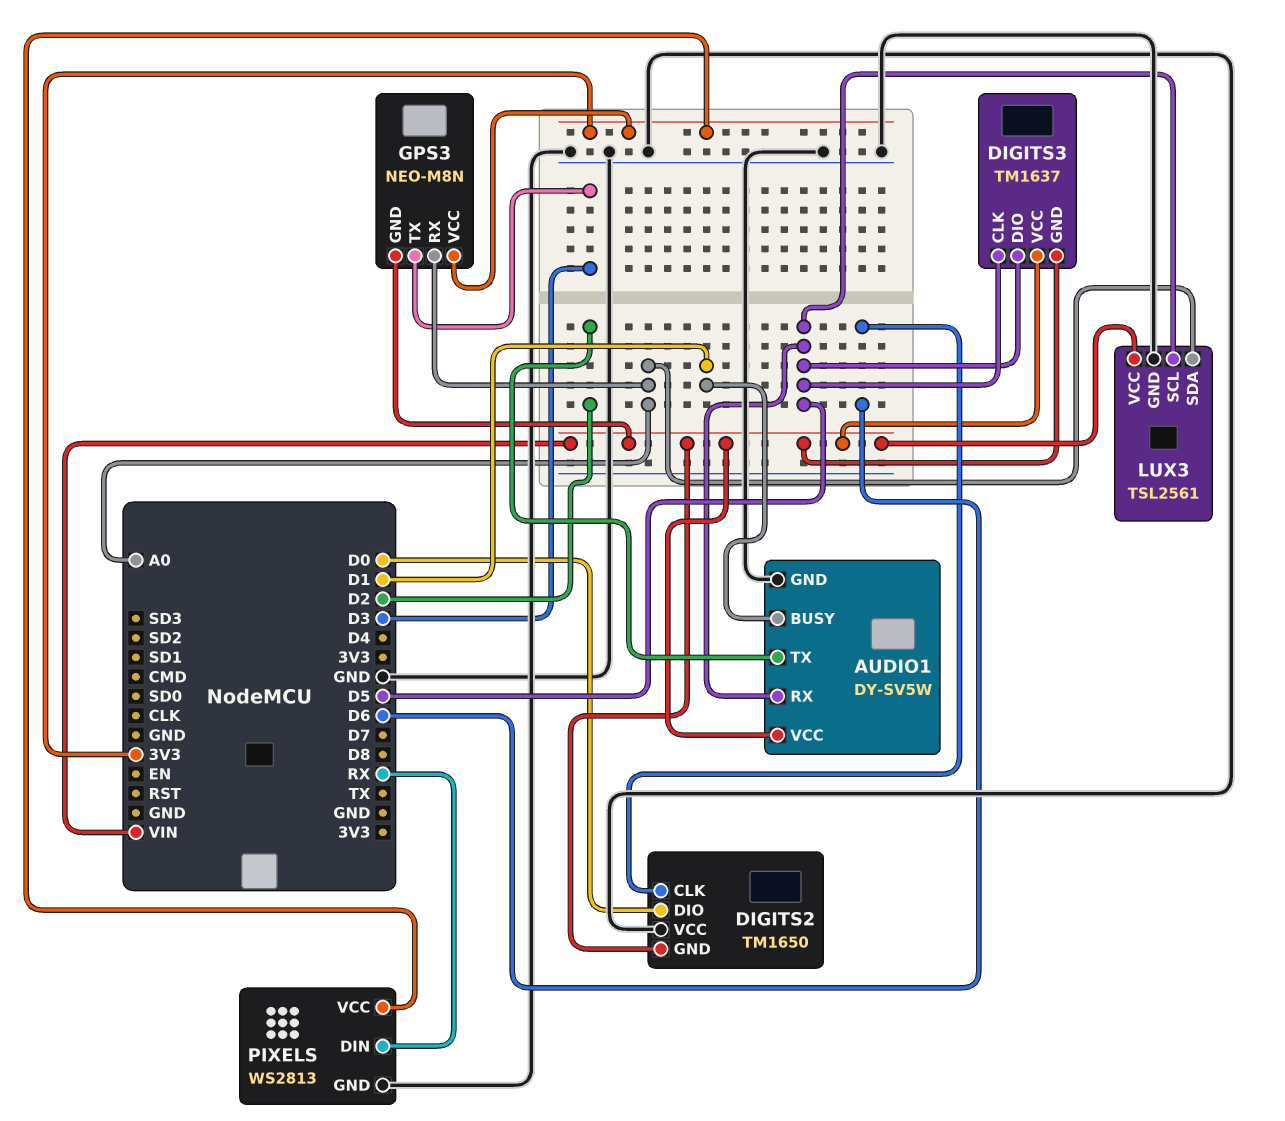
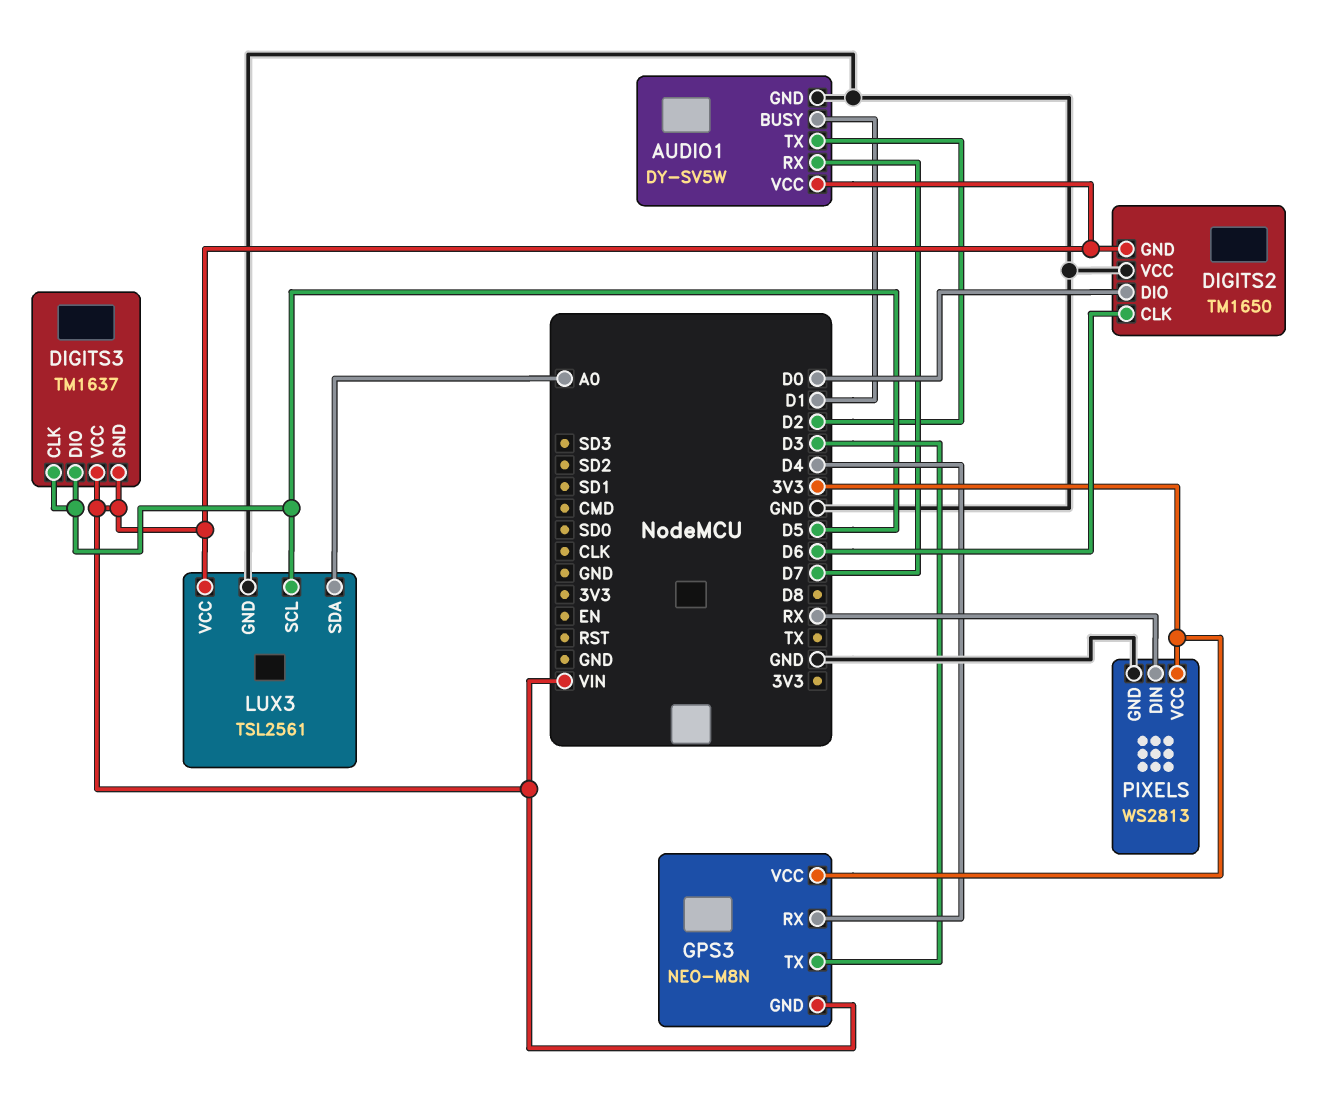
AUDIO1 pin RX: D5 -> D7
GPS3 pin RX: A0 -> D4

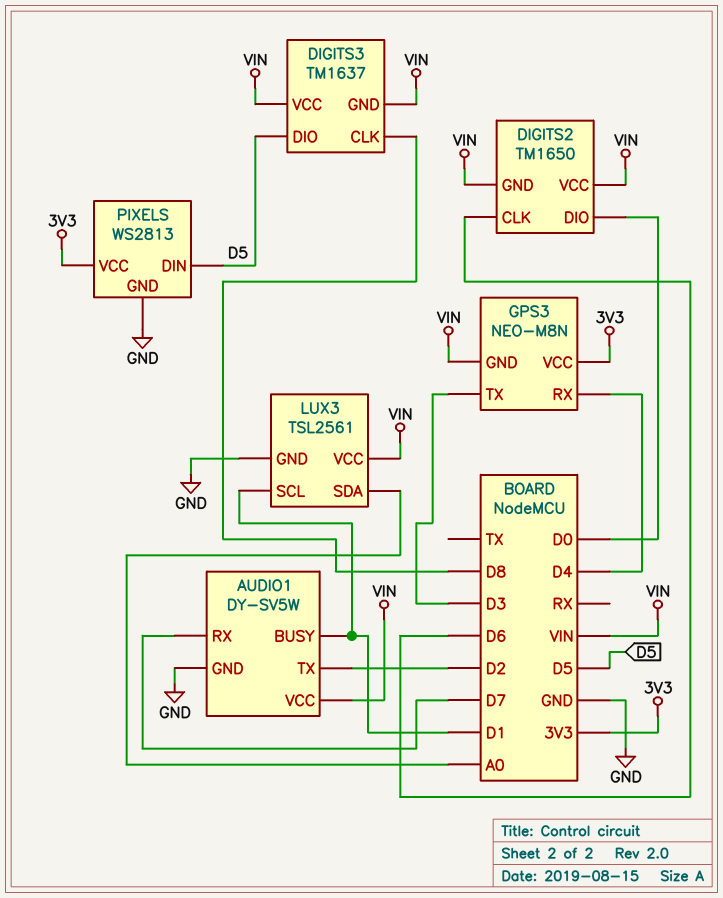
DIGITS2 pin VCC: GND -> VIN
DIGITS3 pin CLK: D5 -> D8
LUX3 pin SCL: D5 -> D1
PIXELS pin DIN: RX -> D5

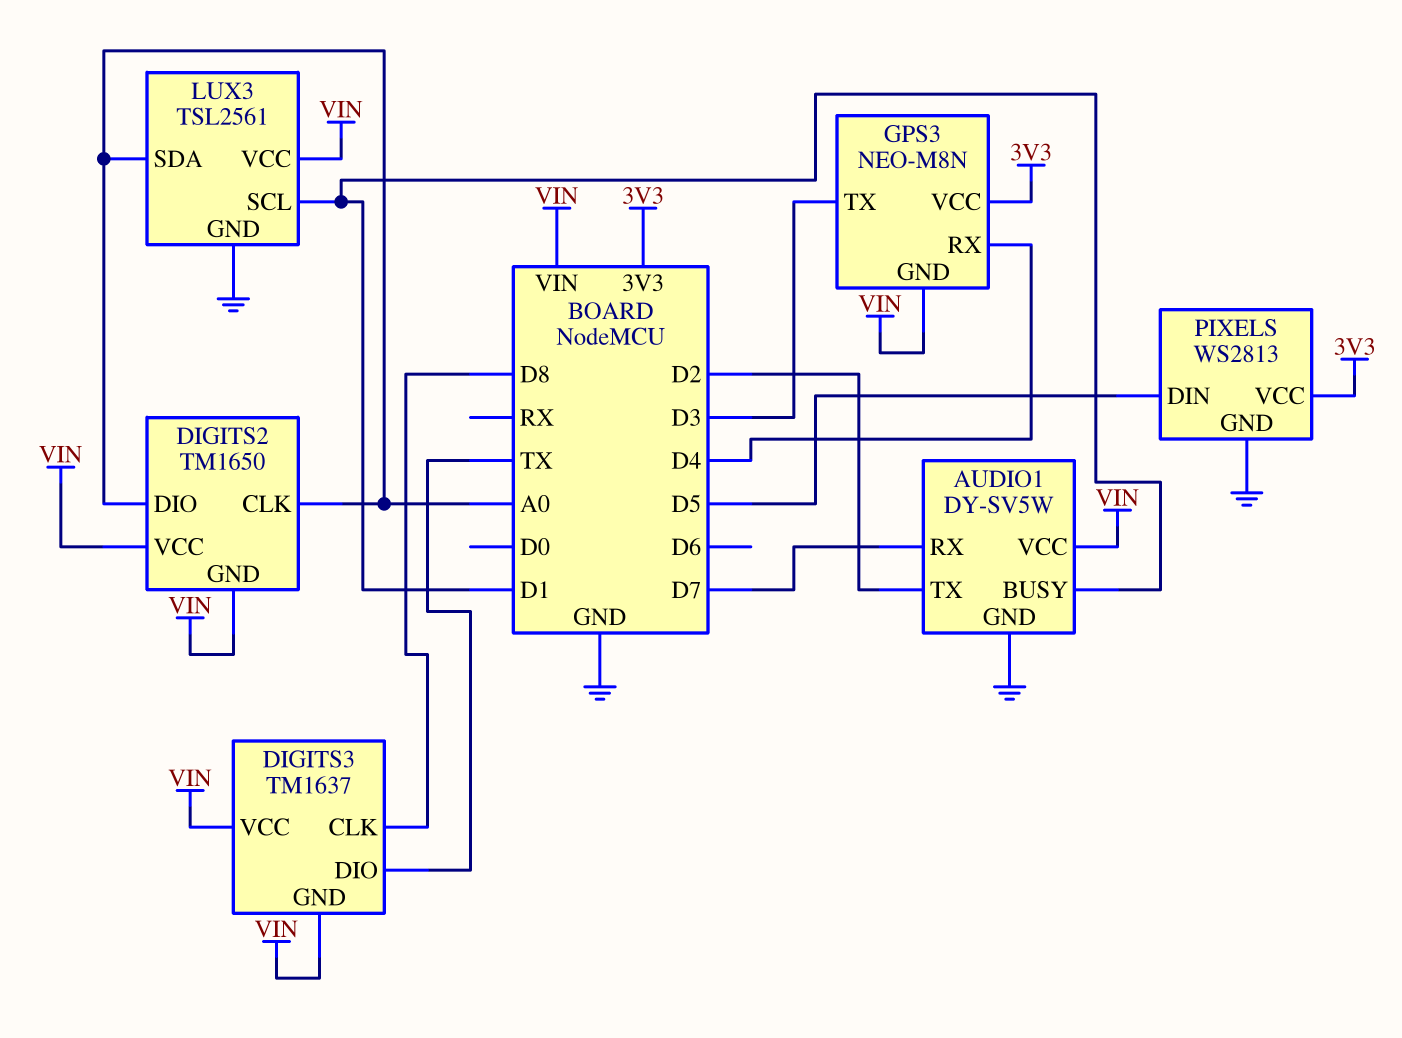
DIGITS2 pin CLK: D6 -> A0
DIGITS2 pin DIO: D0 -> A0
DIGITS3 pin DIO: D5 -> TX

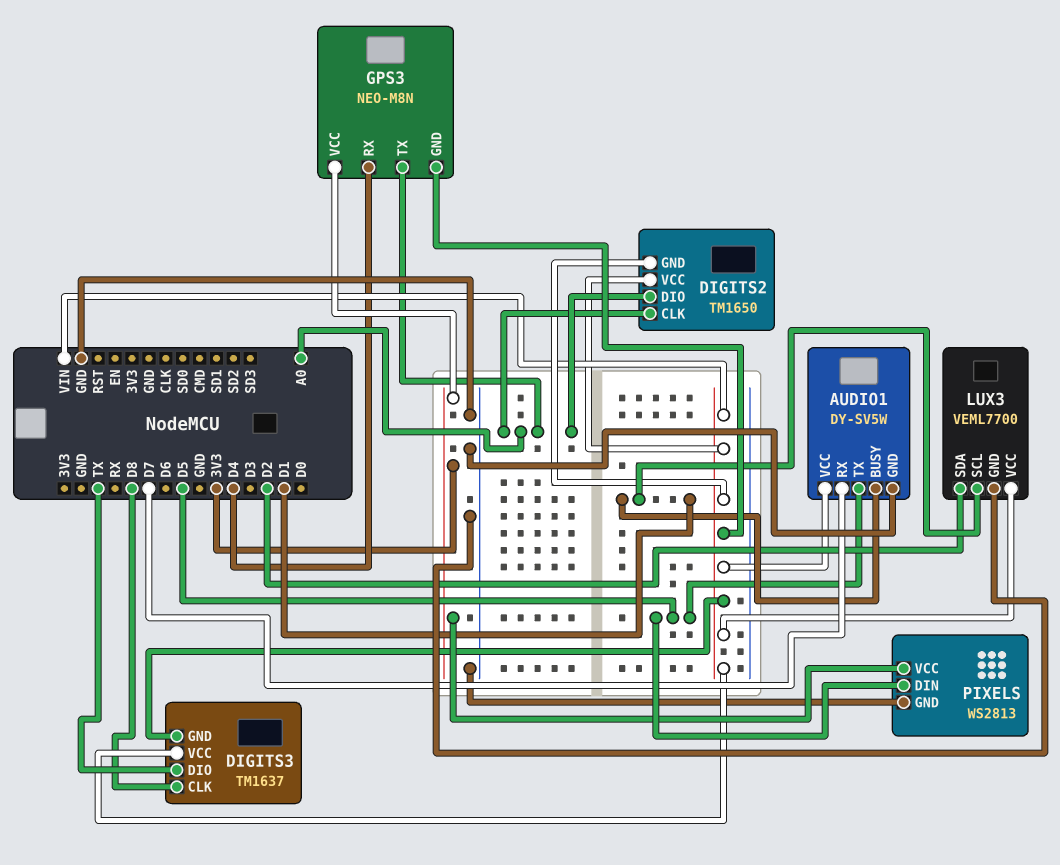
AUDIO1 pin TX: D2 -> D5
GPS3 pin TX: D3 -> A0
LUX3: TSL2561 -> VEML7700
LUX3 pin SDA: A0 -> D2

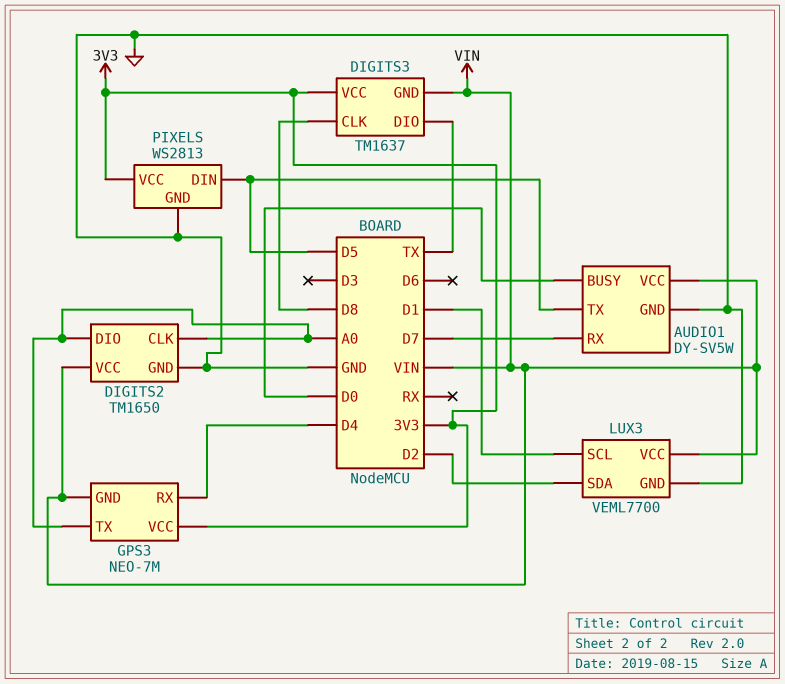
AUDIO1 pin BUSY: D1 -> D0
DIGITS2 pin GND: VIN -> GND
DIGITS3 pin VCC: VIN -> 3V3
GPS3: NEO-M8N -> NEO-7M

